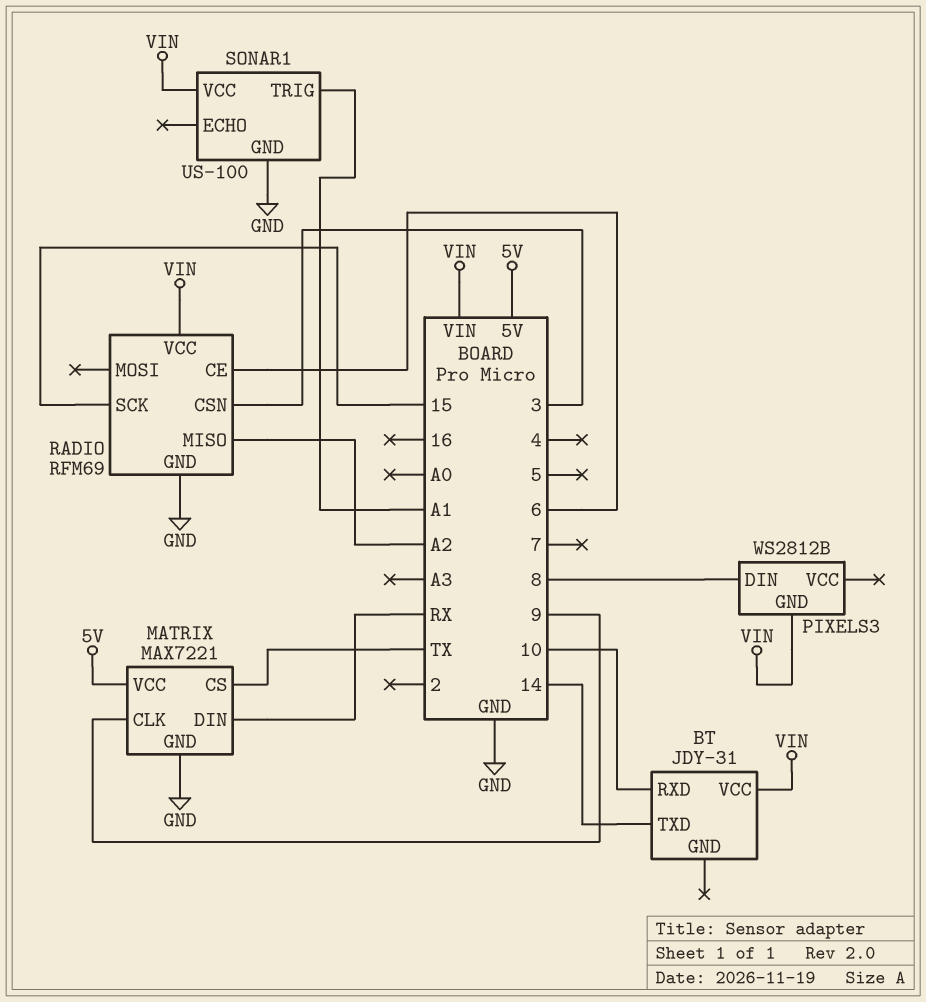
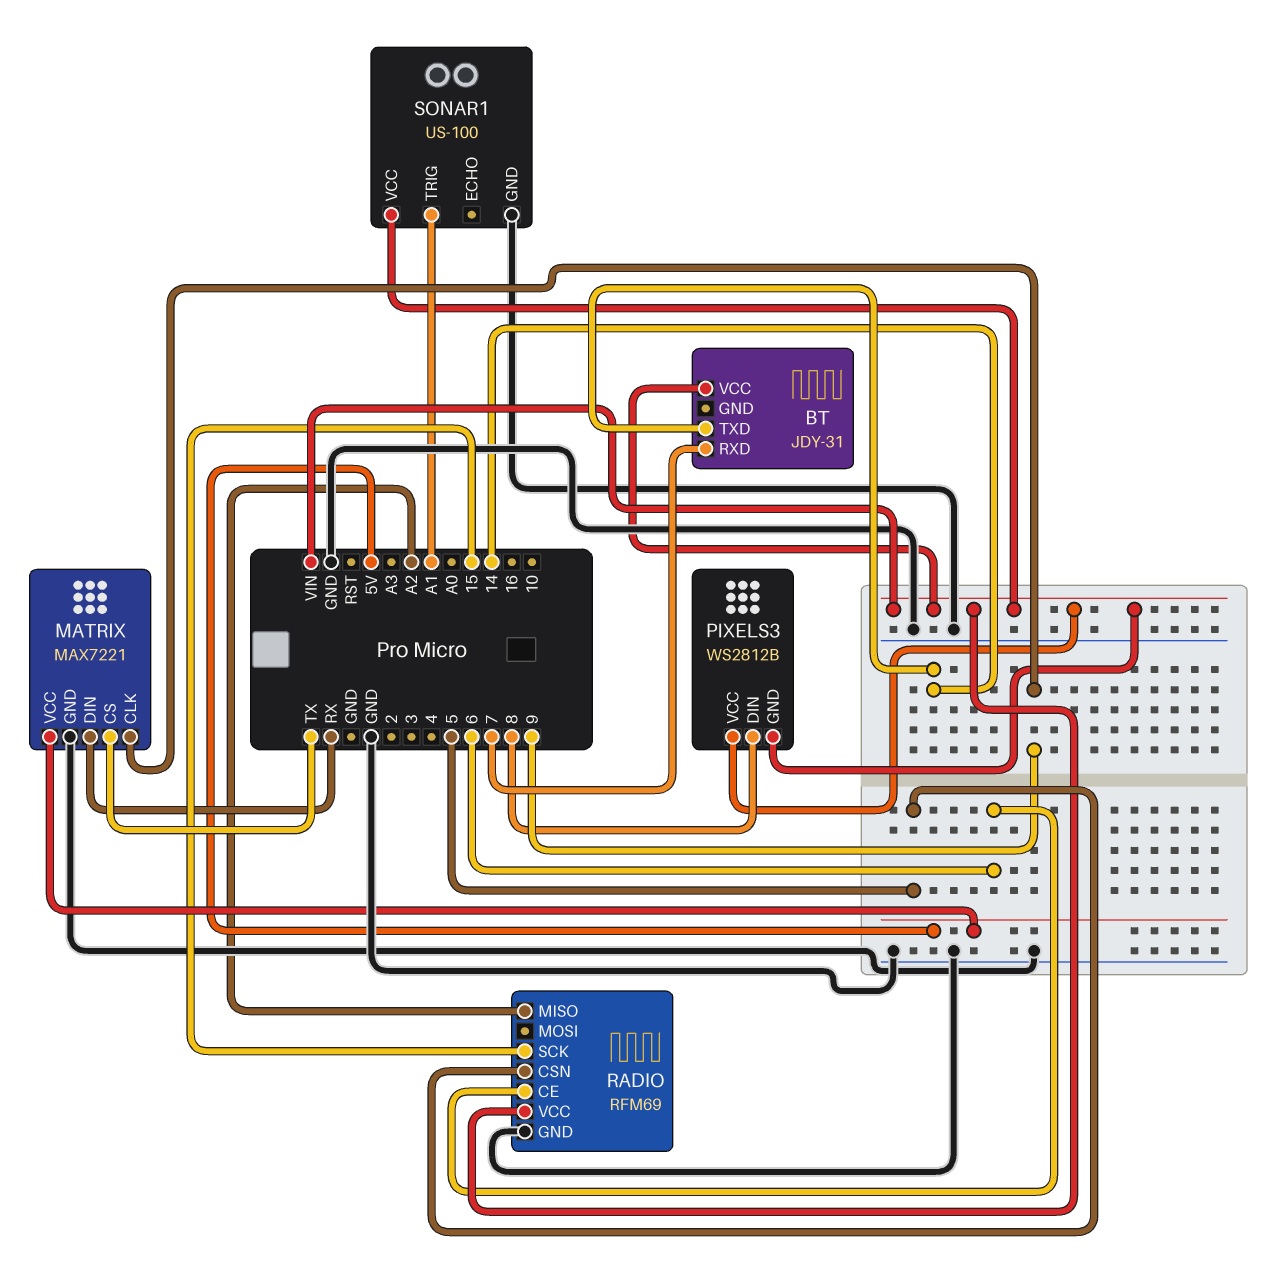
BT pin RXD: 10 -> 7
PIXELS3 pin VCC: none -> VIN
RADIO pin CSN: 3 -> 5

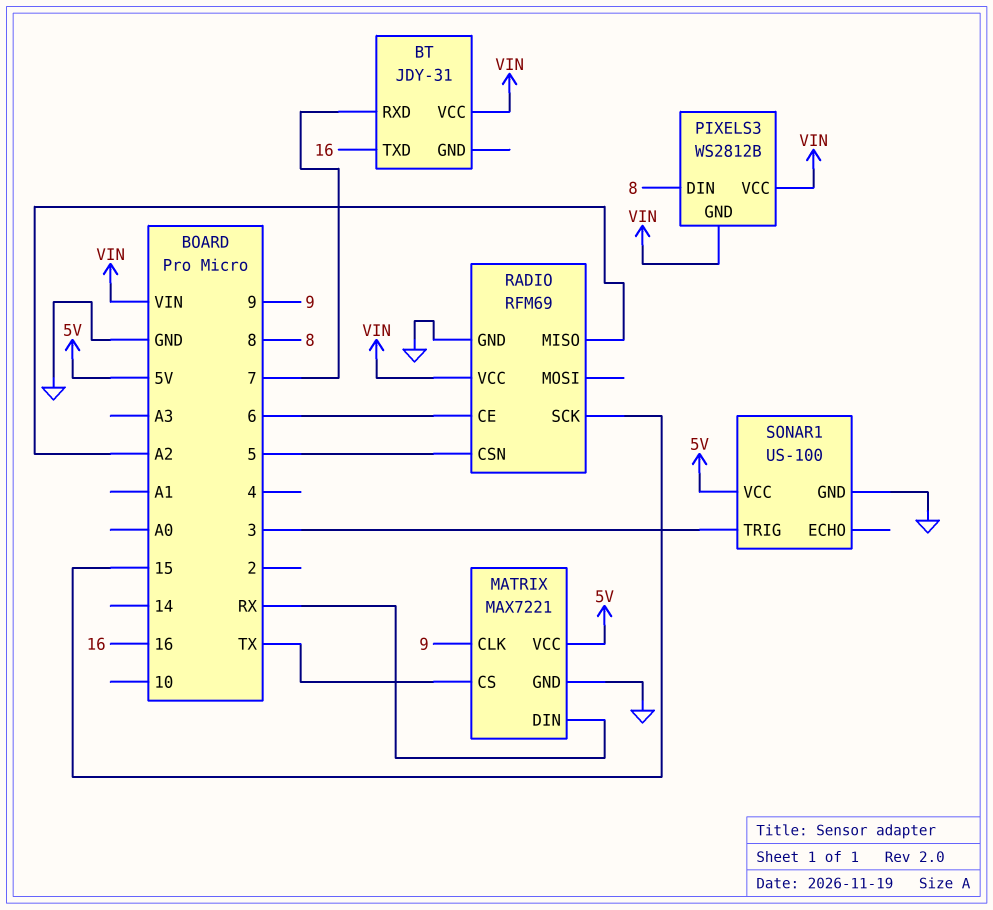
BT pin TXD: 14 -> 16
SONAR1 pin TRIG: A1 -> 3
SONAR1 pin VCC: VIN -> 5V

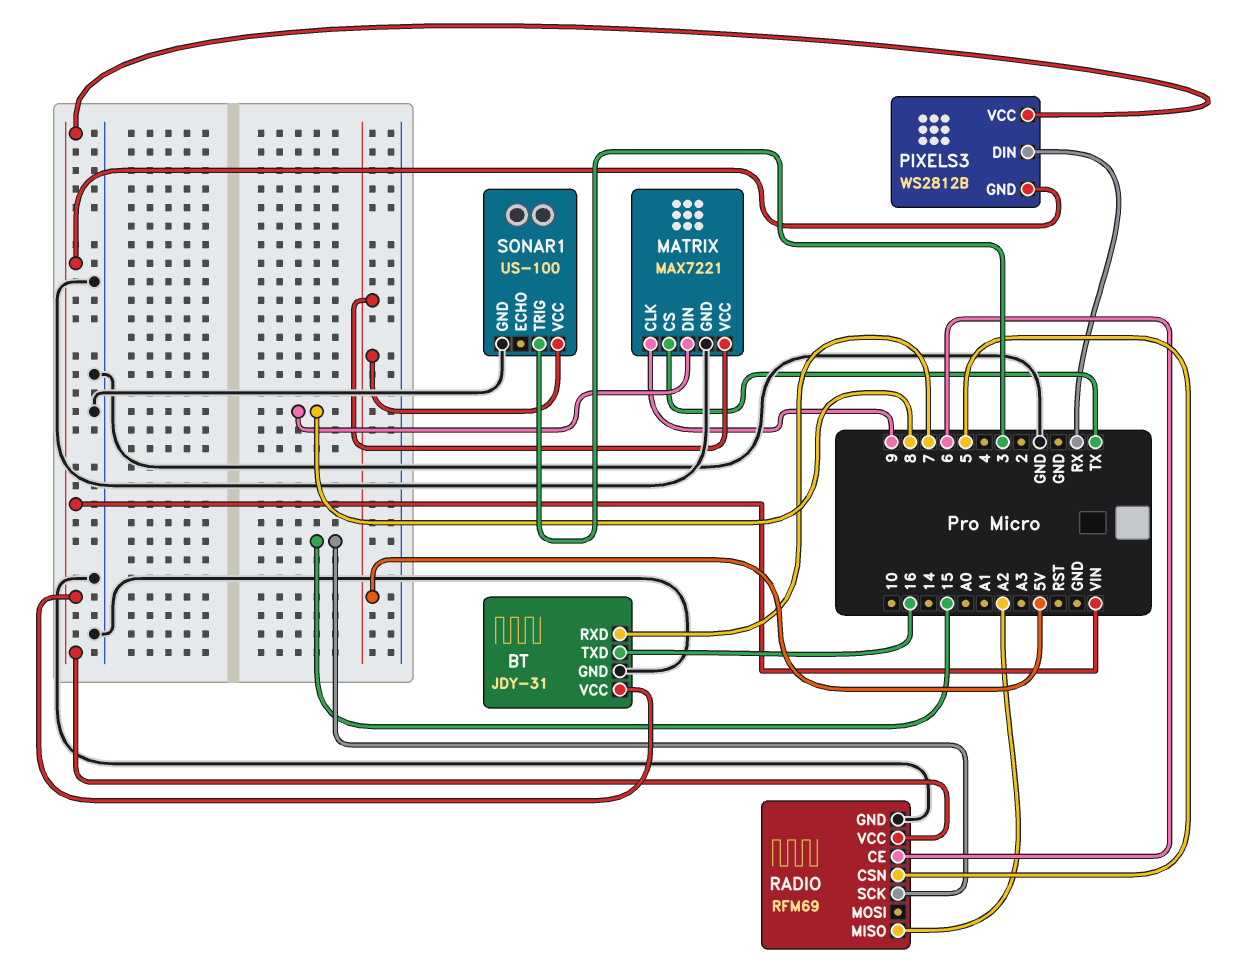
BT pin GND: none -> GND
MATRIX pin DIN: RX -> 8
PIXELS3 pin DIN: 8 -> RX

